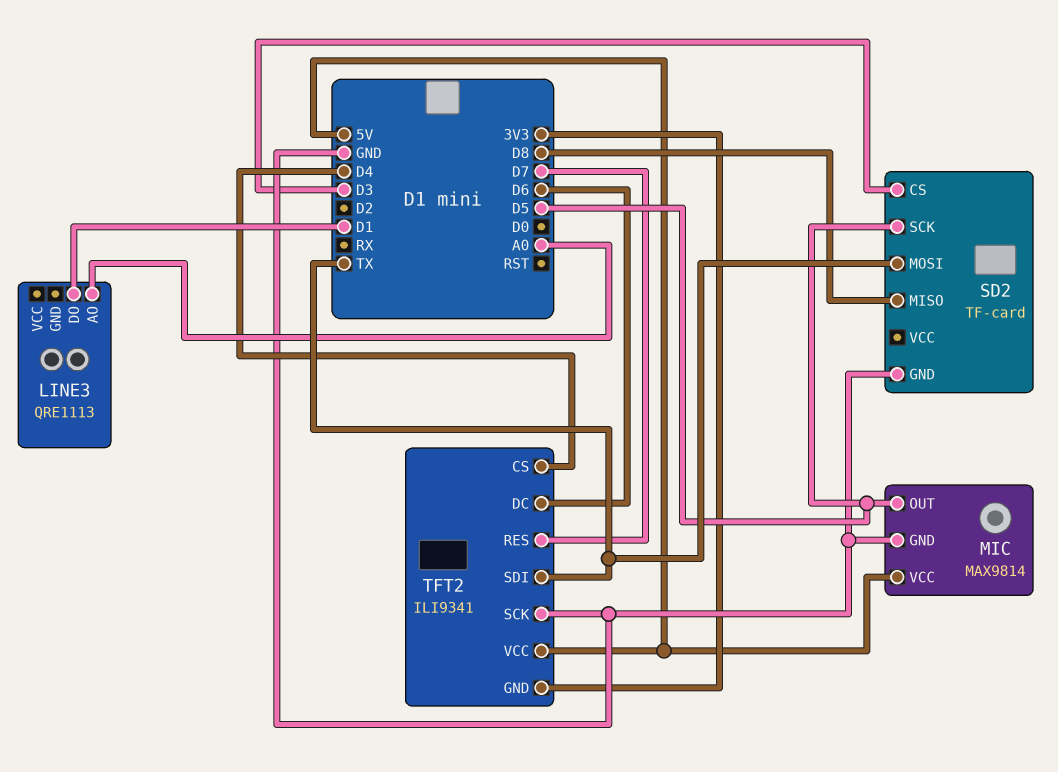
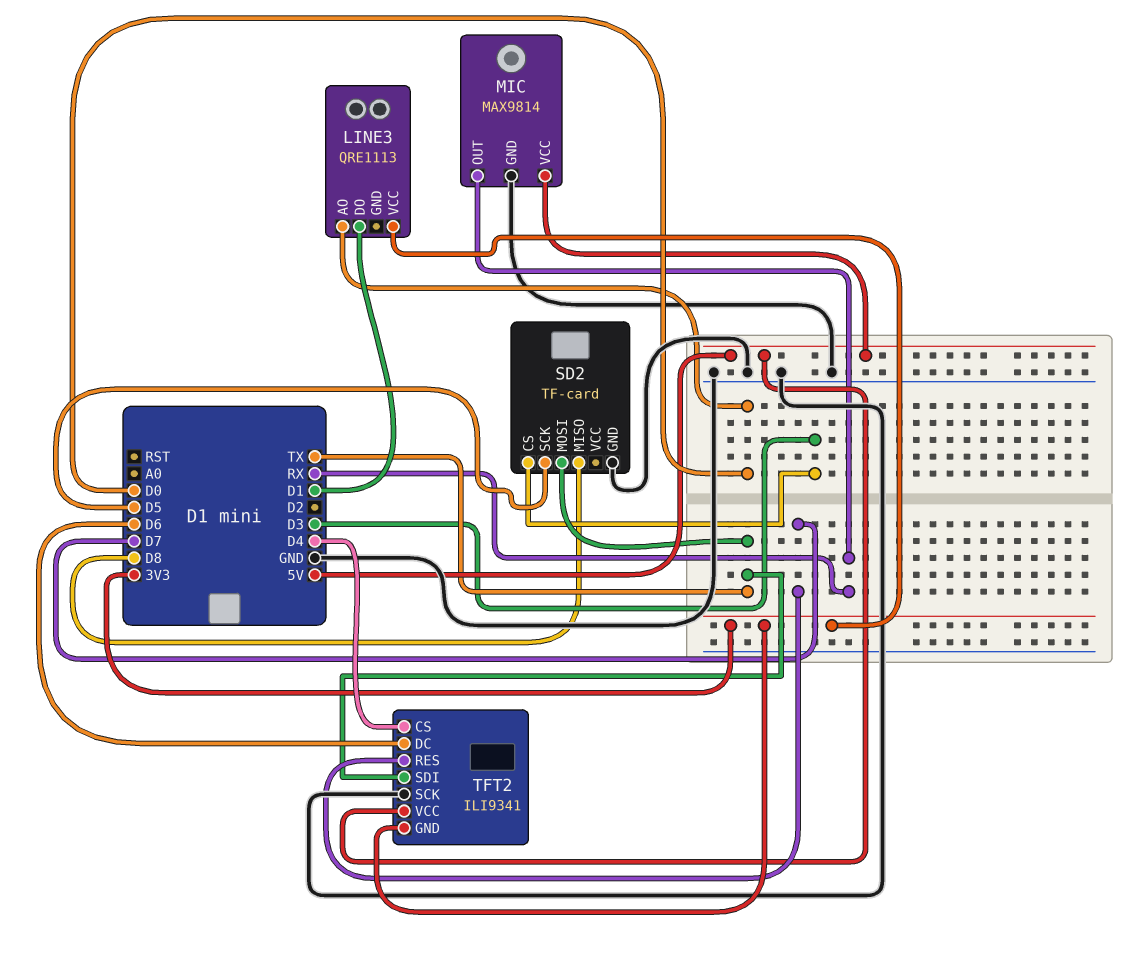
LINE3 pin AO: A0 -> D0
LINE3 pin VCC: none -> 3V3
MIC pin OUT: D5 -> RX

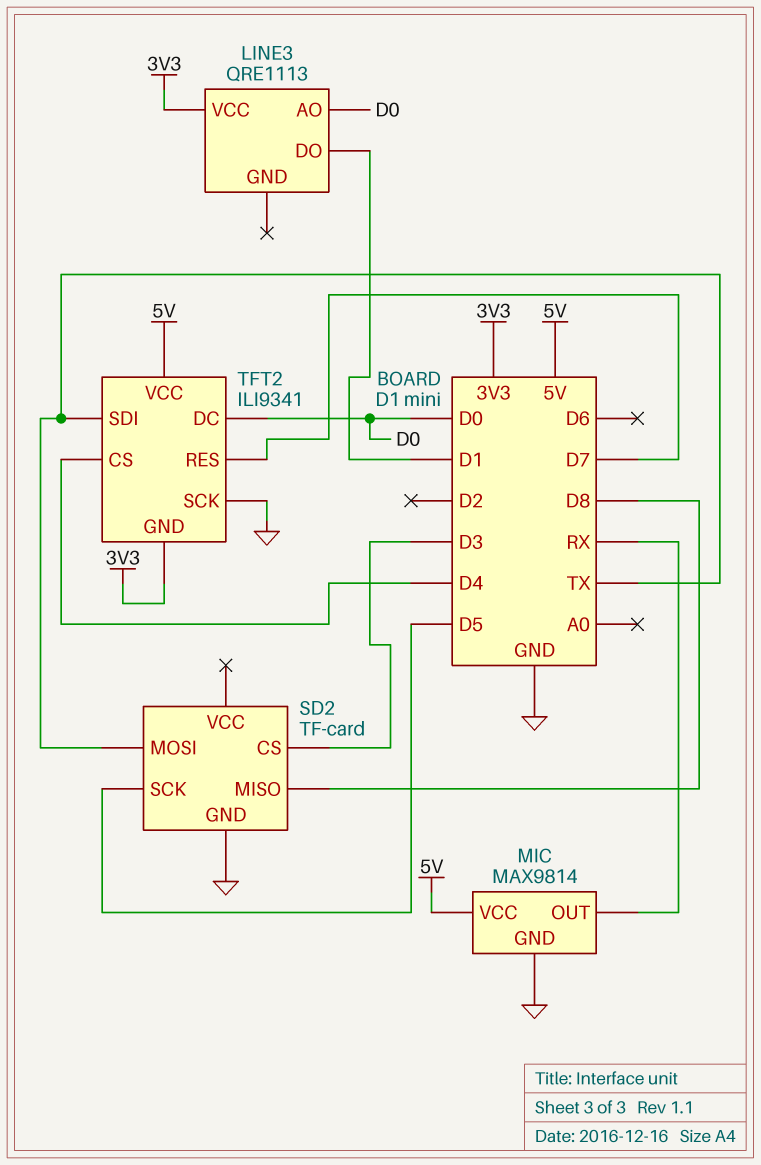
TFT2 pin DC: D6 -> D0

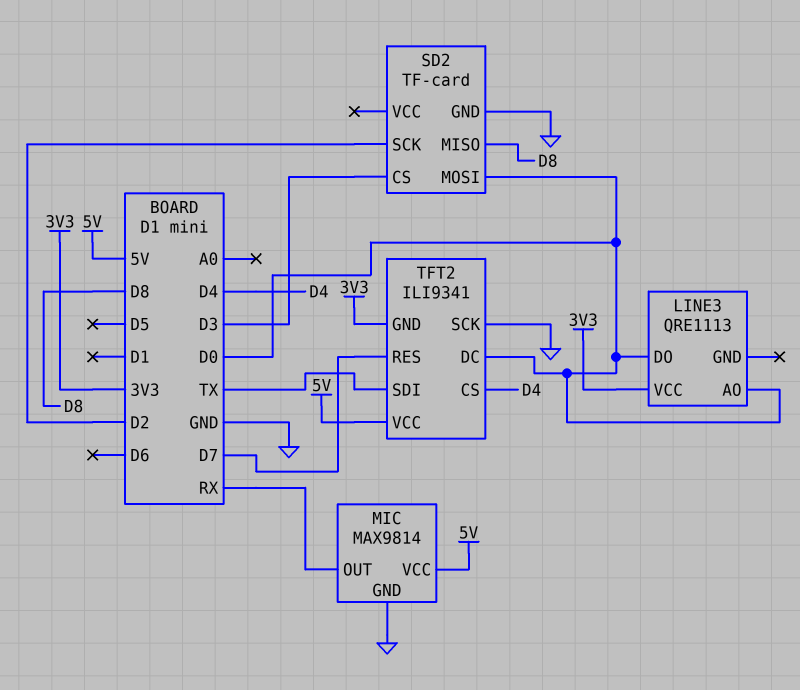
LINE3 pin DO: D1 -> D0
SD2 pin MOSI: TX -> D0
SD2 pin SCK: D5 -> D2

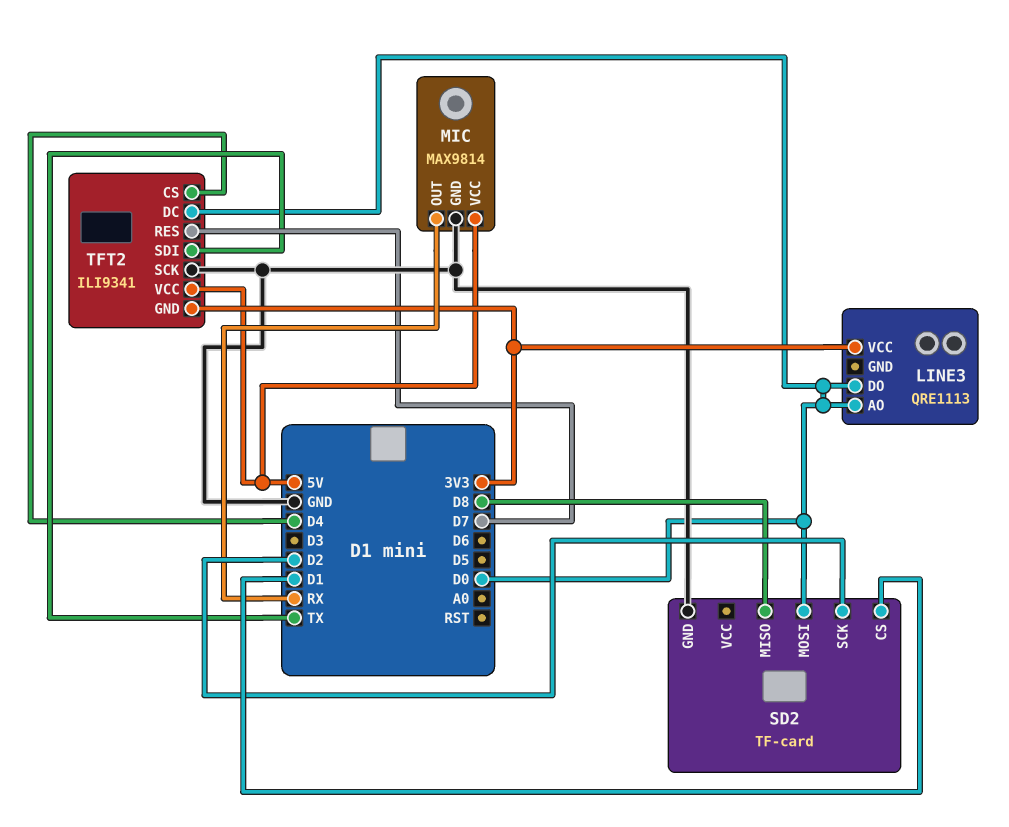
SD2 pin CS: D3 -> D1

